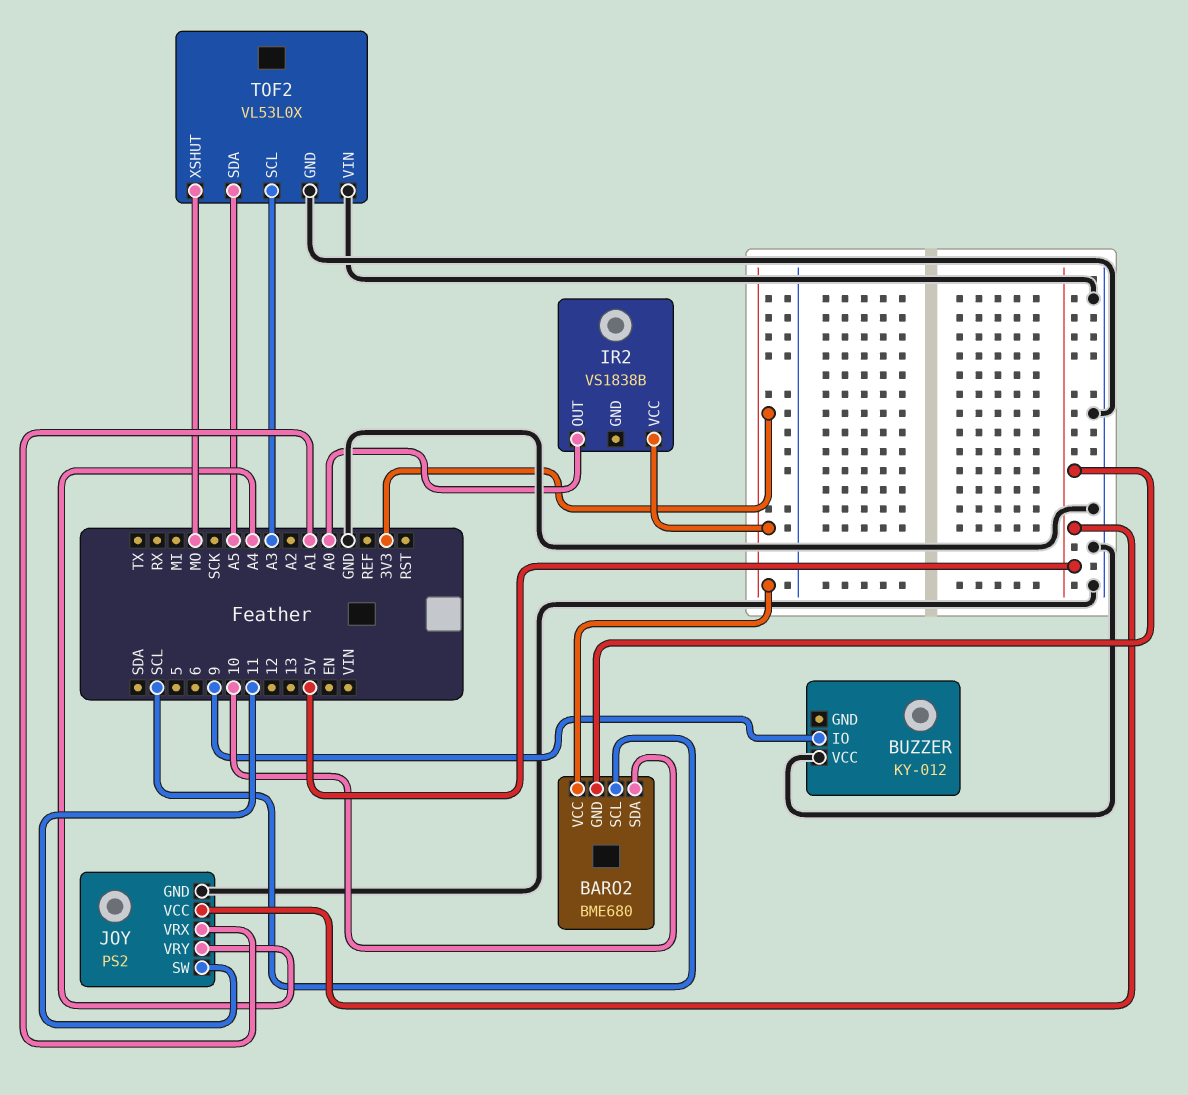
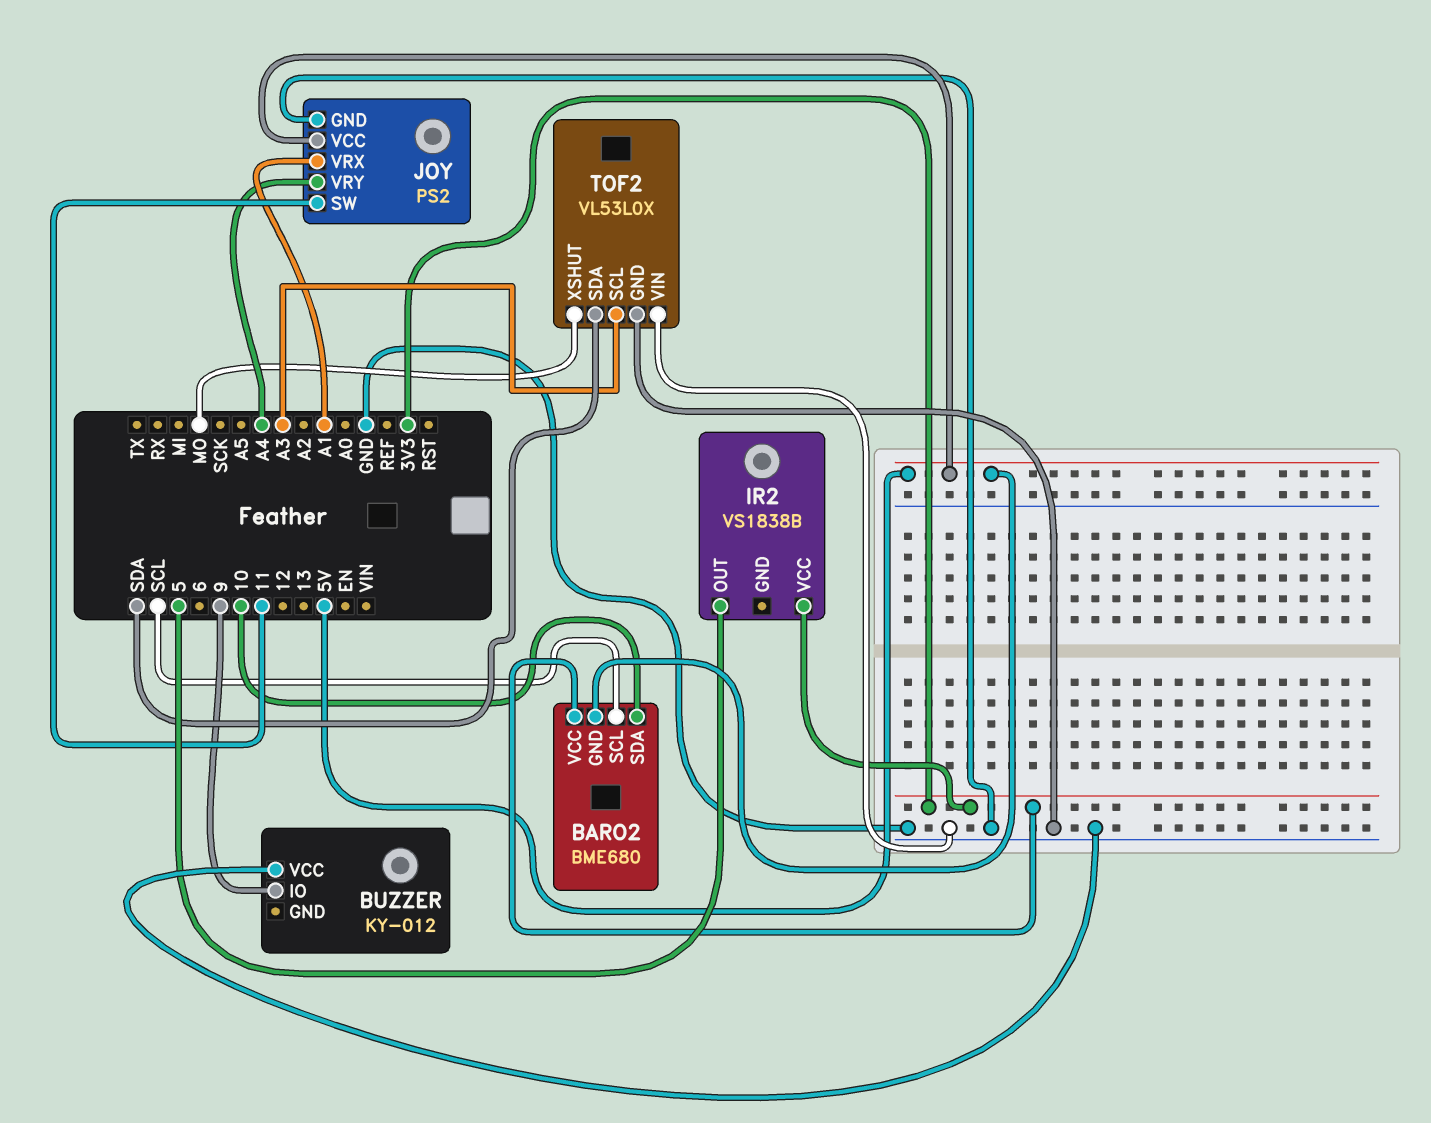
IR2 pin OUT: A0 -> 5
TOF2 pin SDA: A5 -> SDA

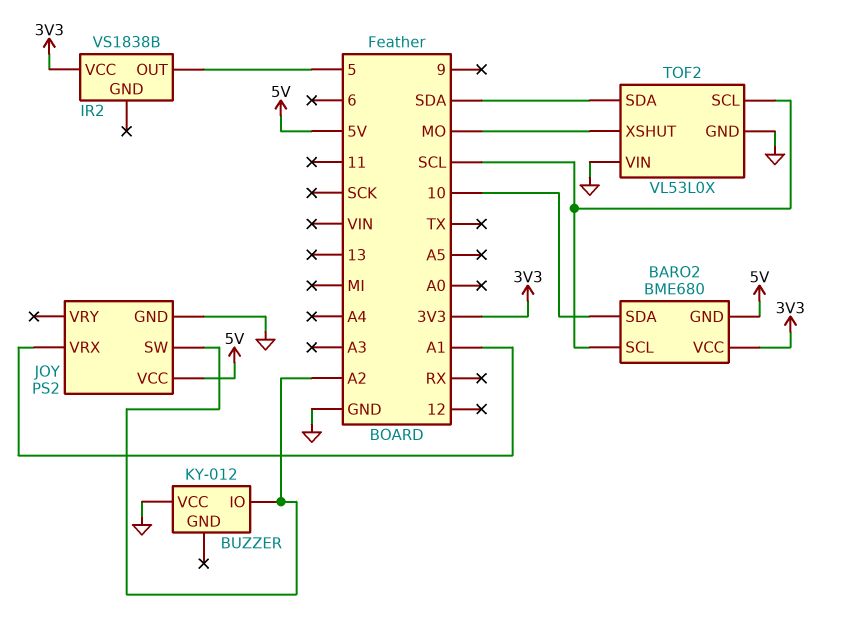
BUZZER pin IO: 9 -> A2
JOY pin SW: 11 -> A2
JOY pin VRY: A4 -> none
TOF2 pin SCL: A3 -> SCL

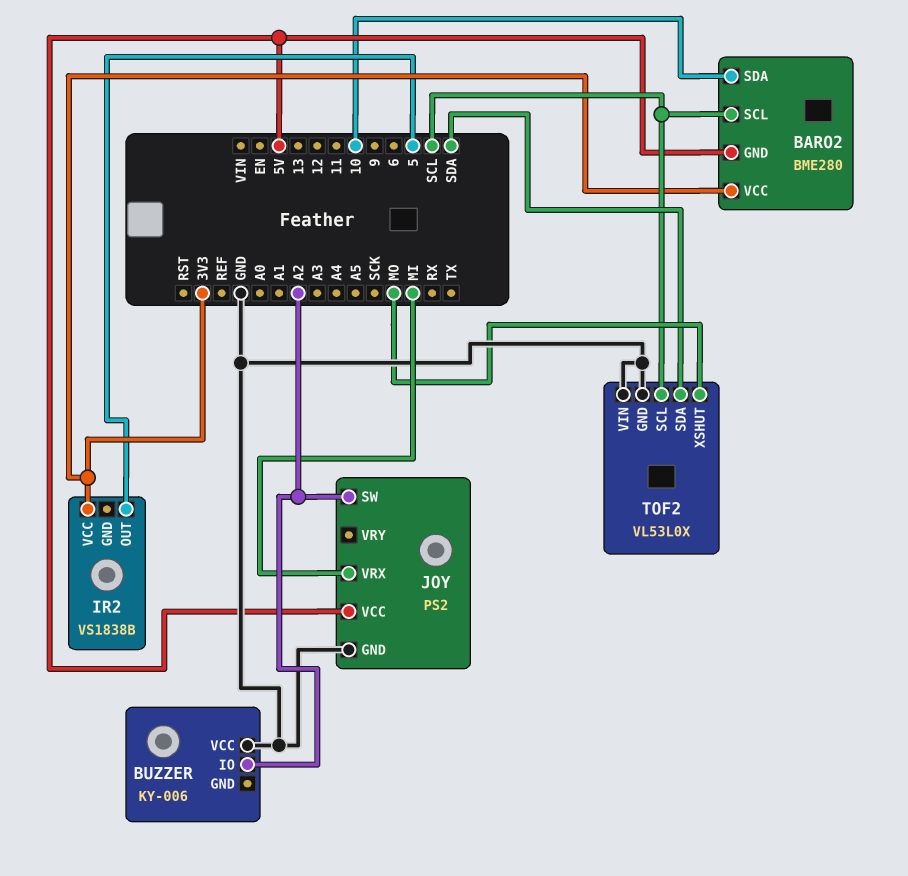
BARO2: BME680 -> BME280
BUZZER: KY-012 -> KY-006
JOY pin VRX: A1 -> MI

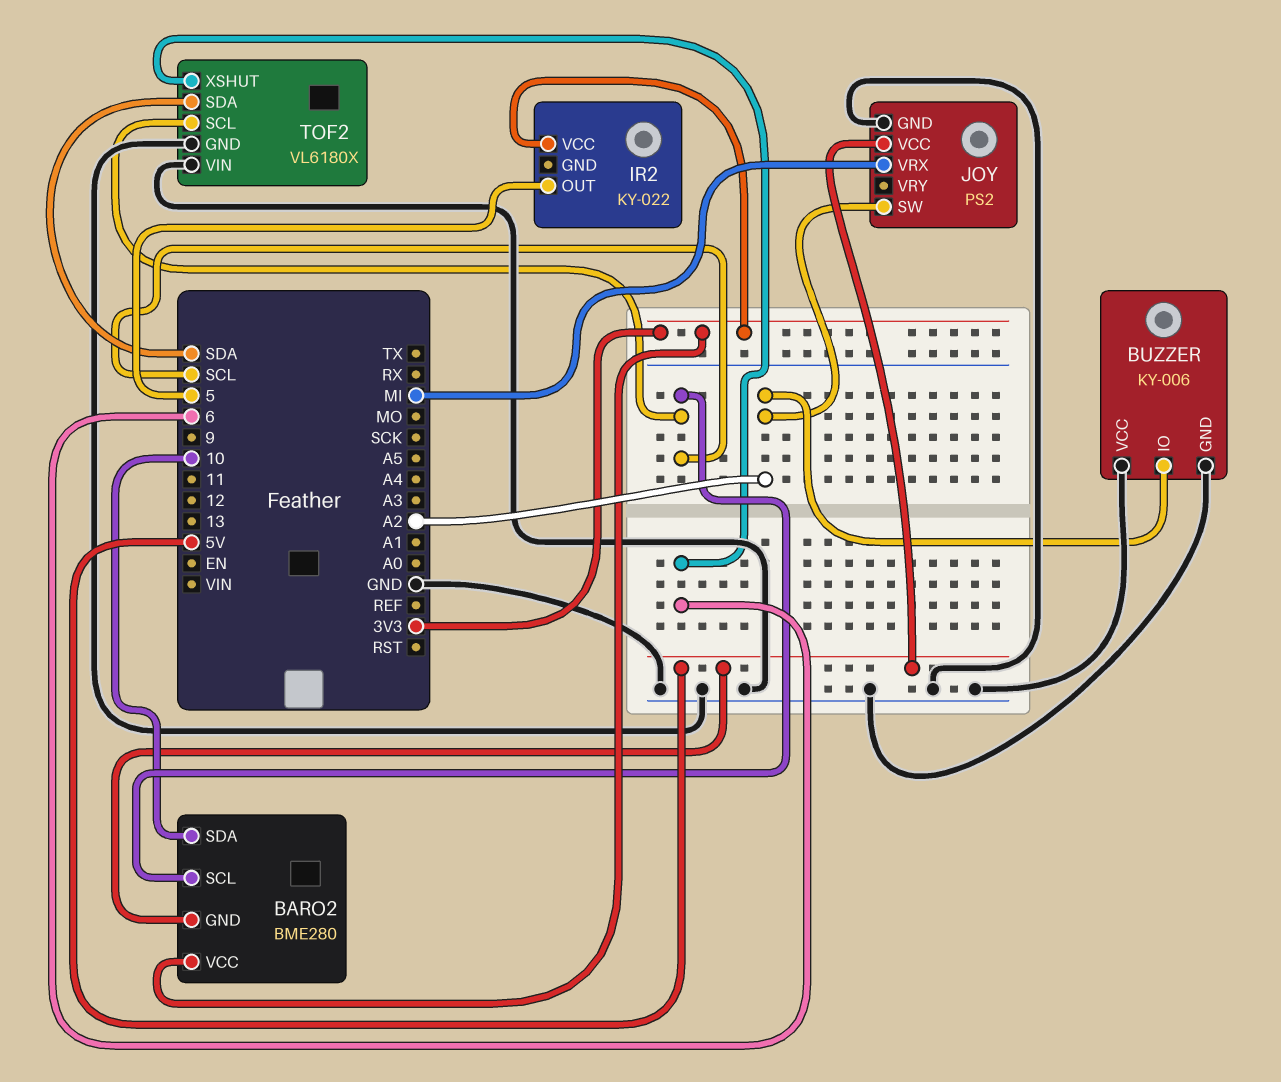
BUZZER pin GND: none -> GND
IR2: VS1838B -> KY-022
TOF2: VL53L0X -> VL6180X
TOF2 pin XSHUT: MO -> 6

